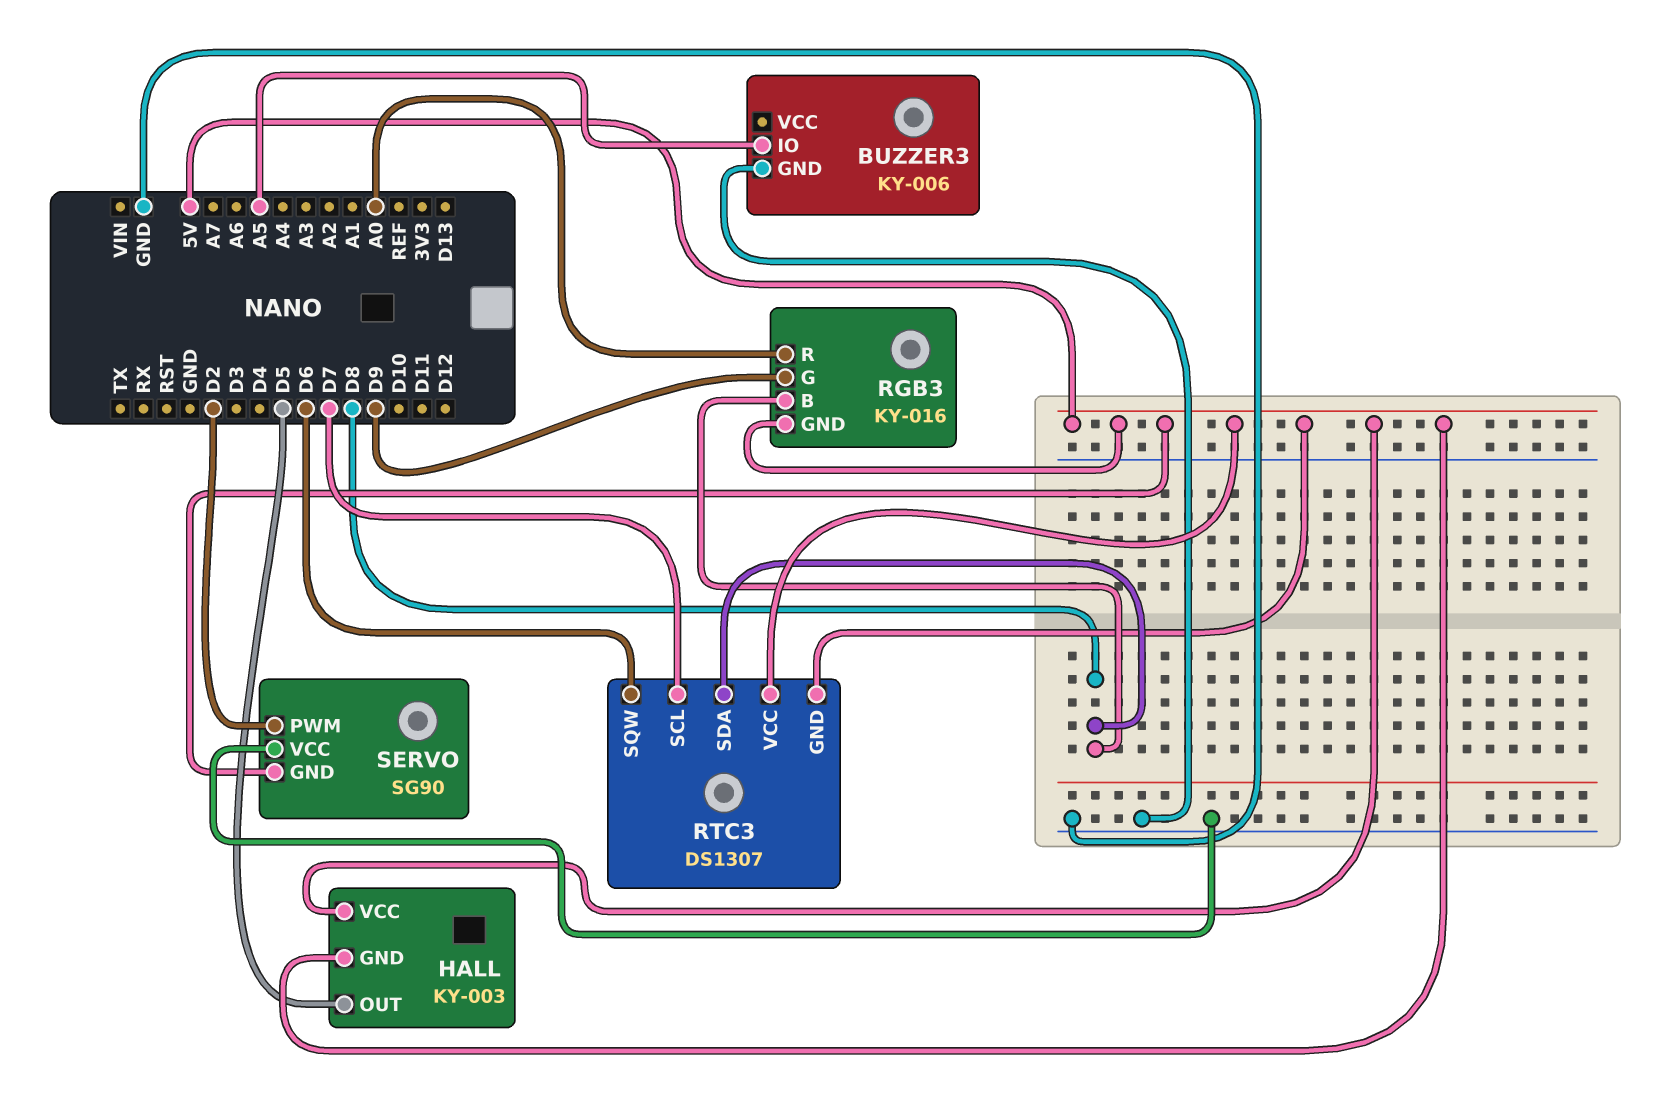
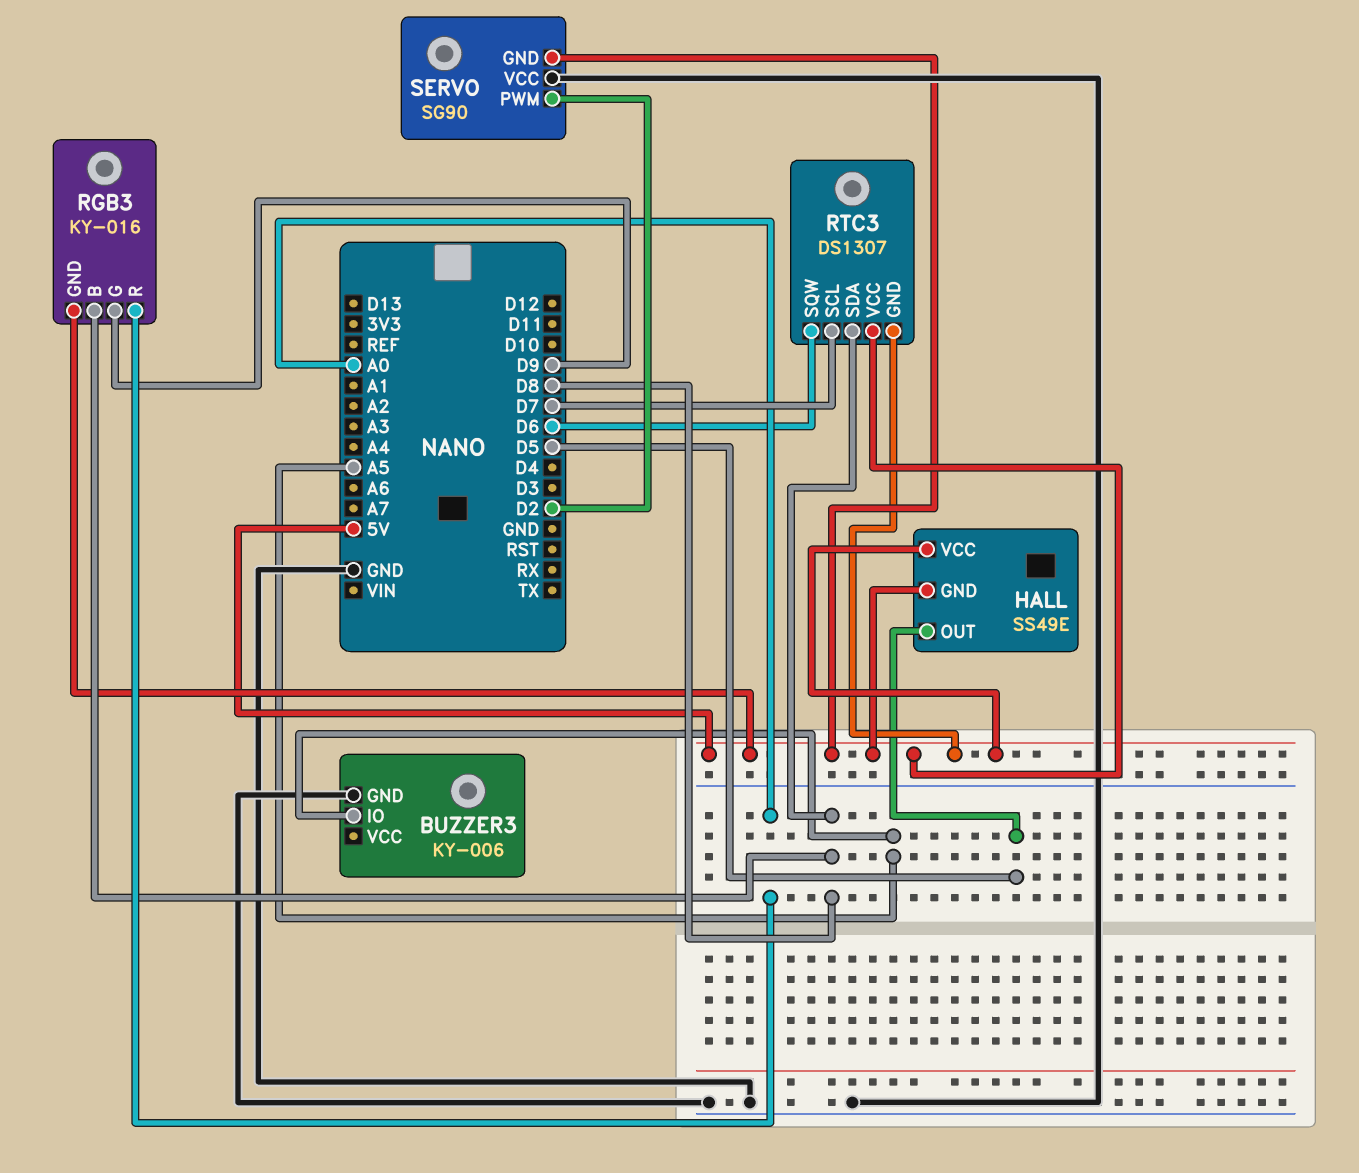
HALL: KY-003 -> SS49E

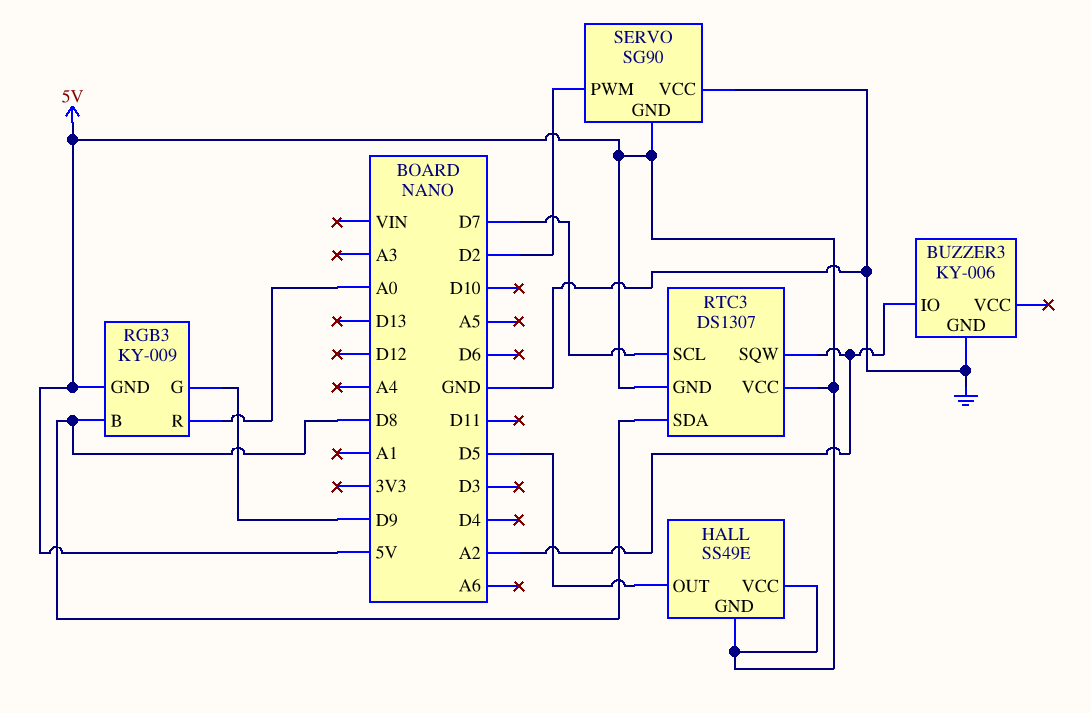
BUZZER3 pin IO: A5 -> A2
RGB3: KY-016 -> KY-009
RTC3 pin SQW: D6 -> A2

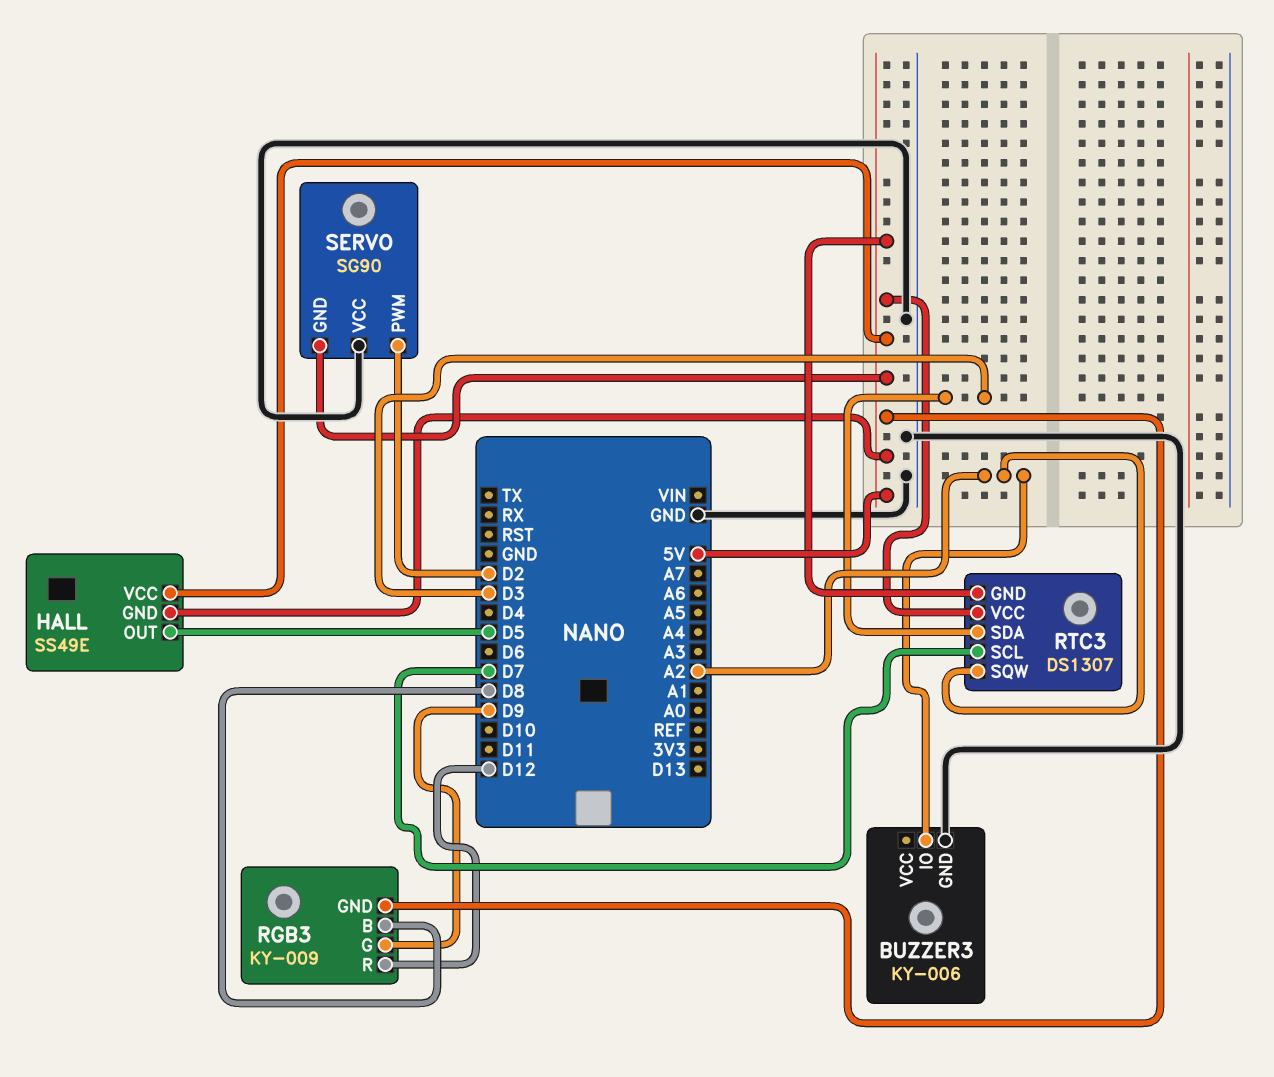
RGB3 pin R: A0 -> D12
RTC3 pin SDA: D8 -> D3

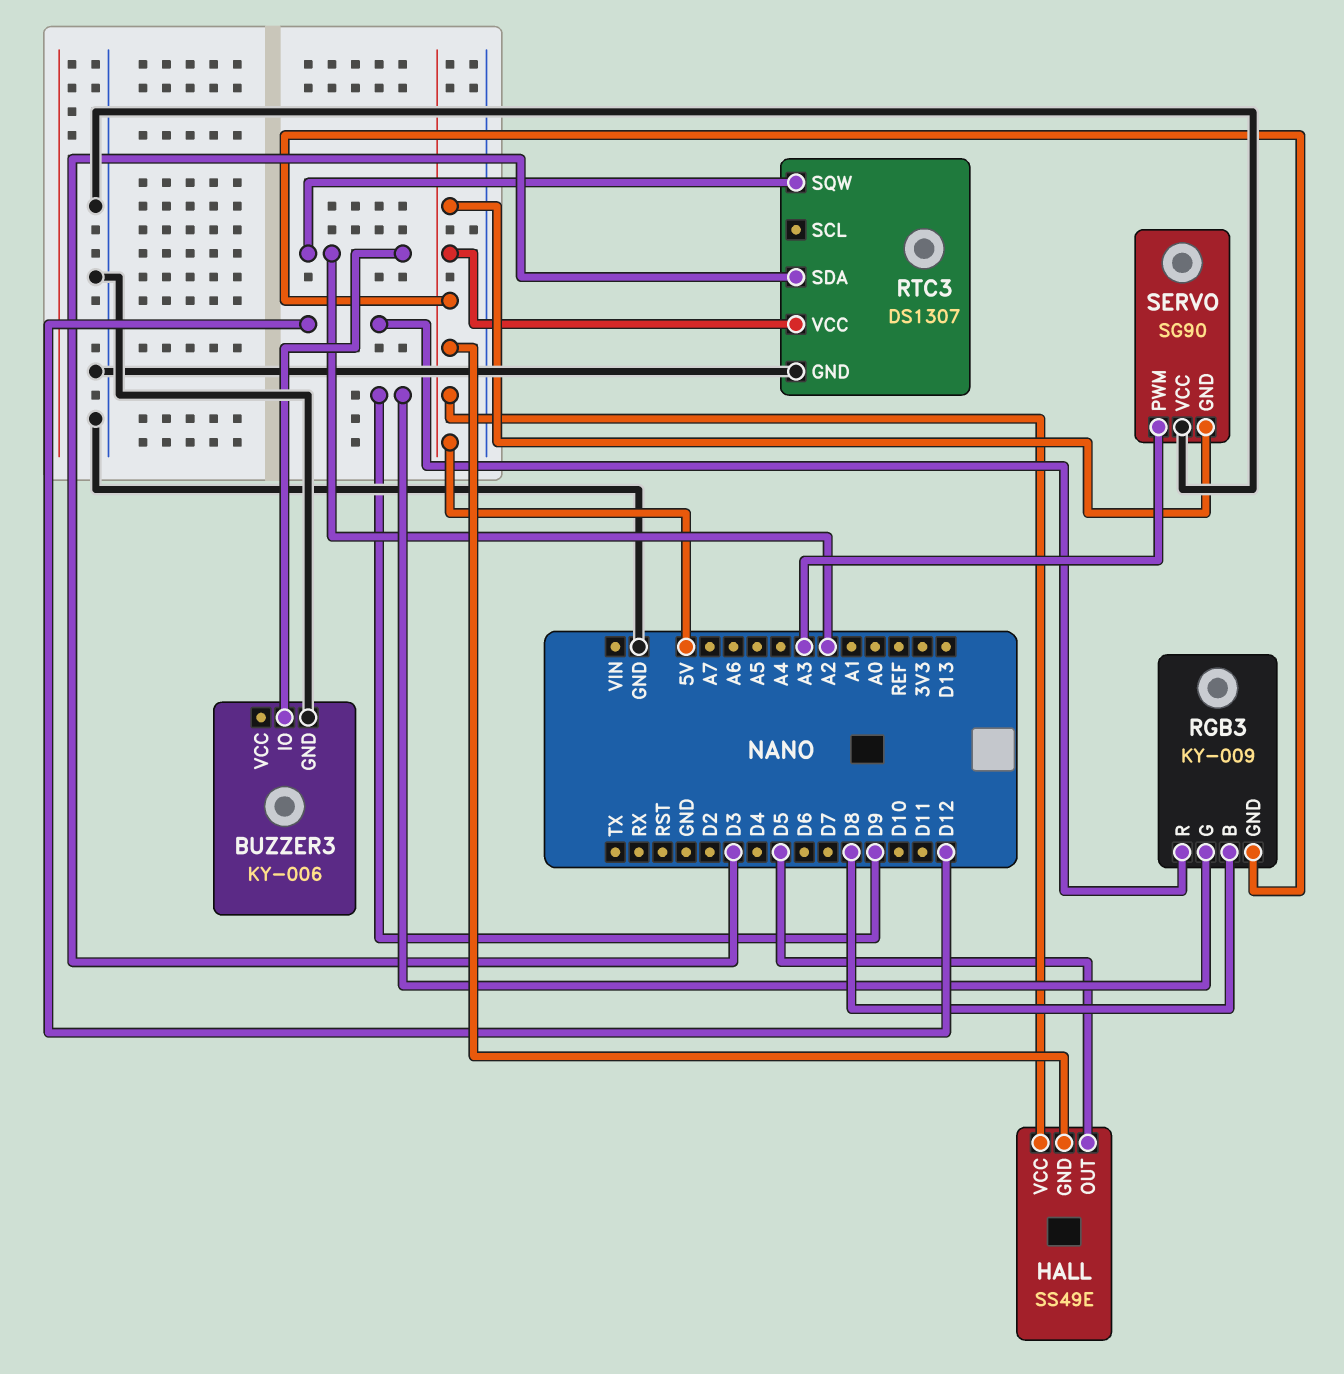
RTC3 pin GND: 5V -> GND
RTC3 pin SCL: D7 -> none
SERVO pin PWM: D2 -> A3

